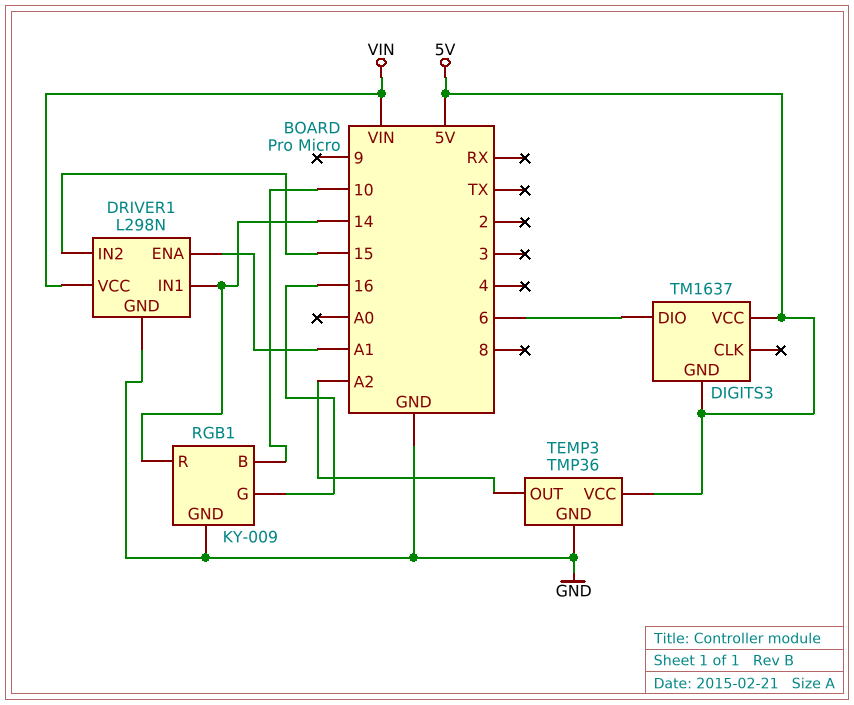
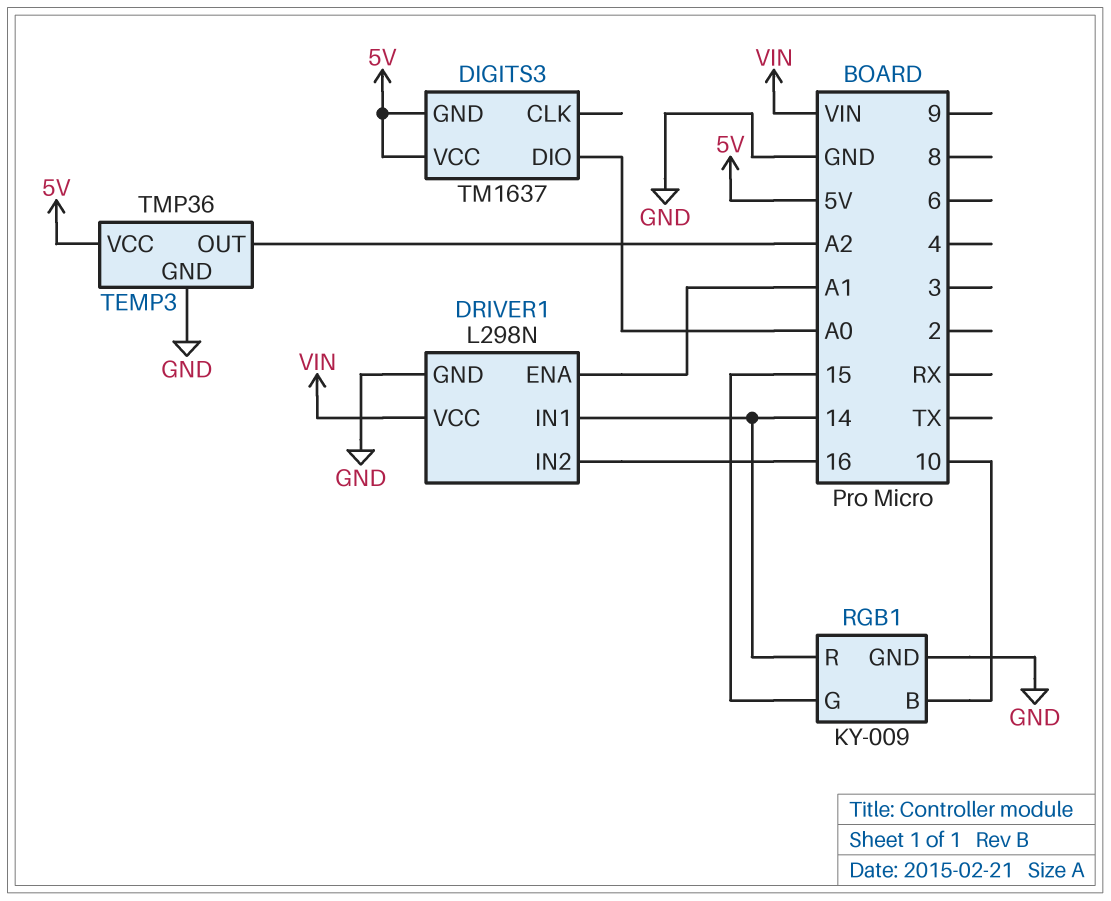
DIGITS3 pin DIO: 6 -> A0
DRIVER1 pin IN2: 15 -> 16
RGB1 pin G: 16 -> 15

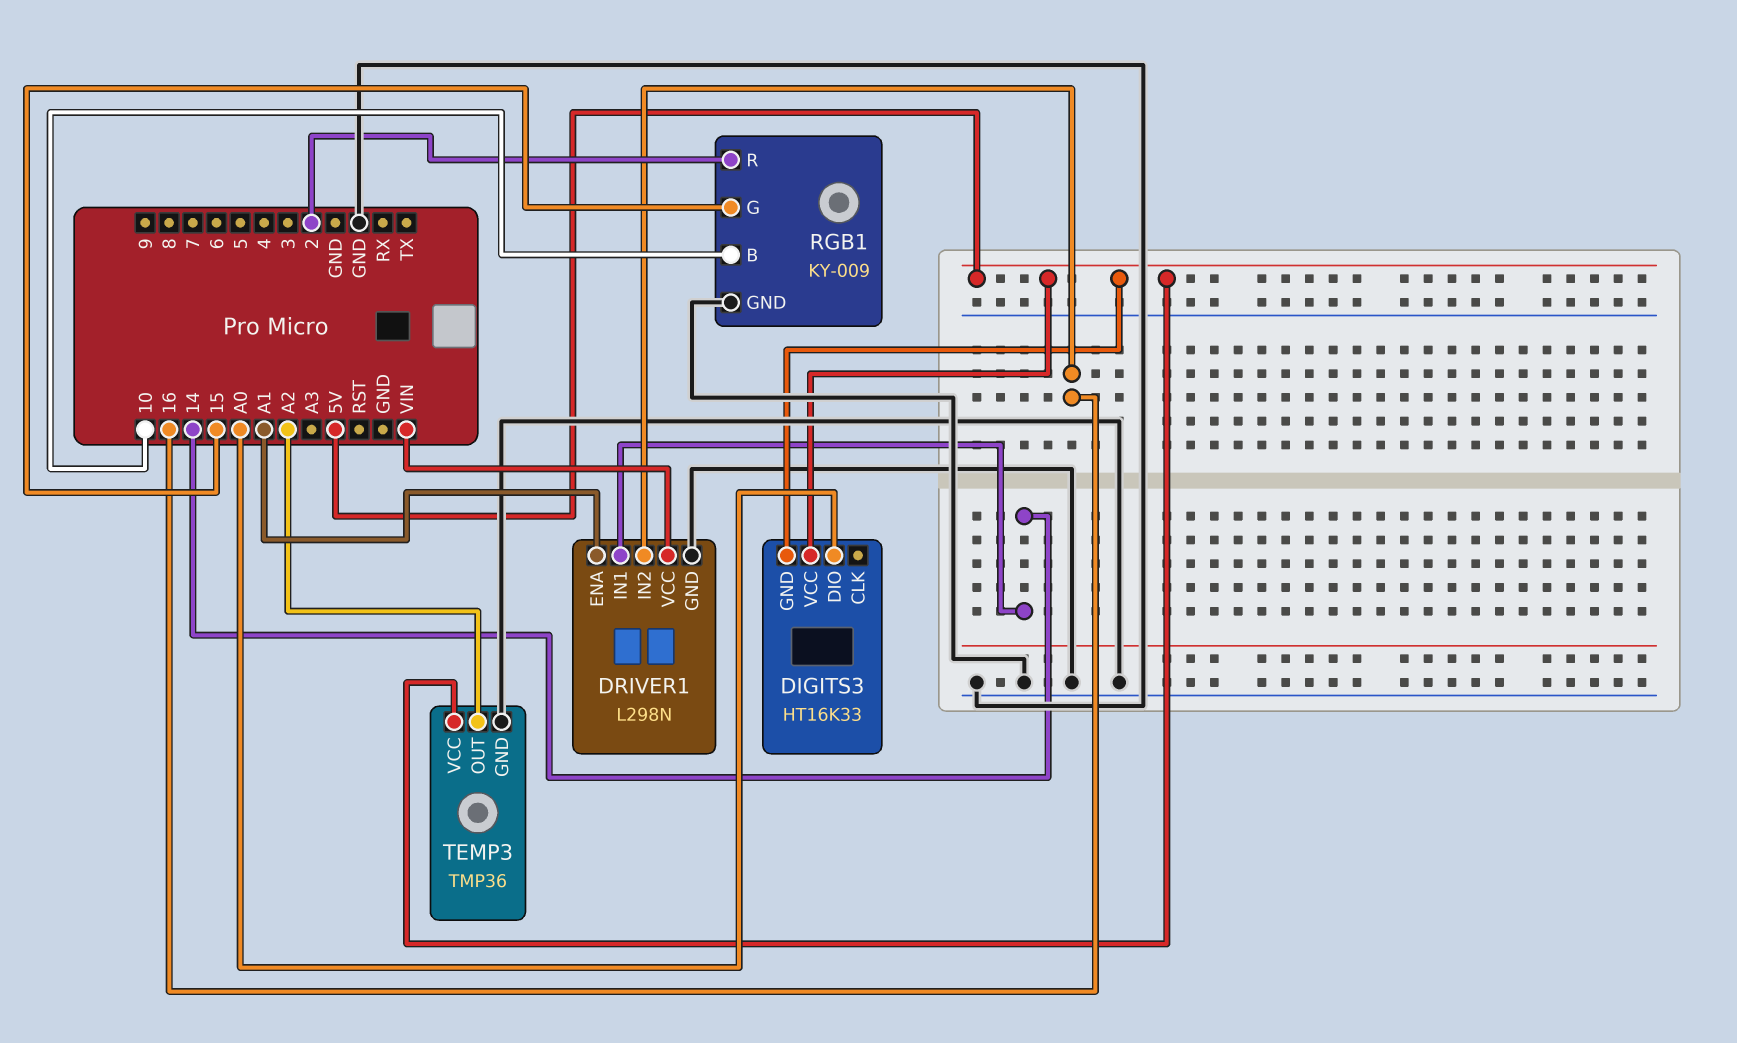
DIGITS3: TM1637 -> HT16K33
RGB1 pin R: 14 -> 2

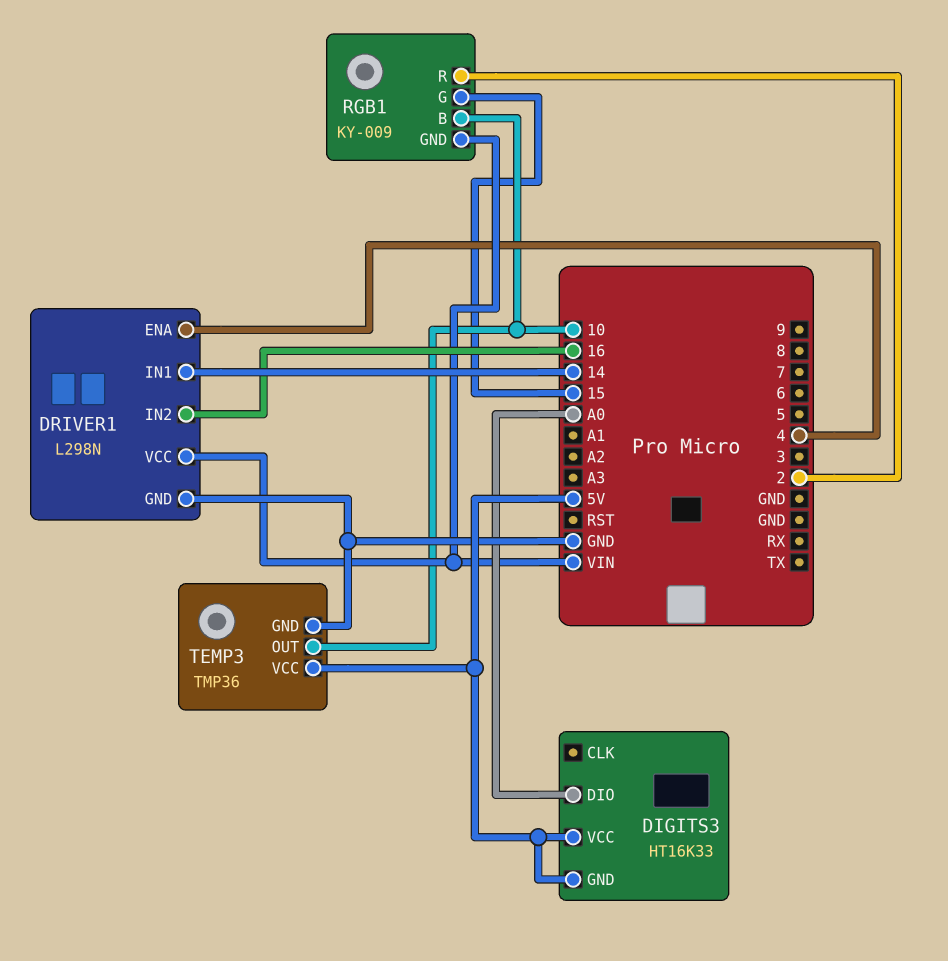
DRIVER1 pin ENA: A1 -> 4
RGB1 pin GND: GND -> VIN
TEMP3 pin OUT: A2 -> 10

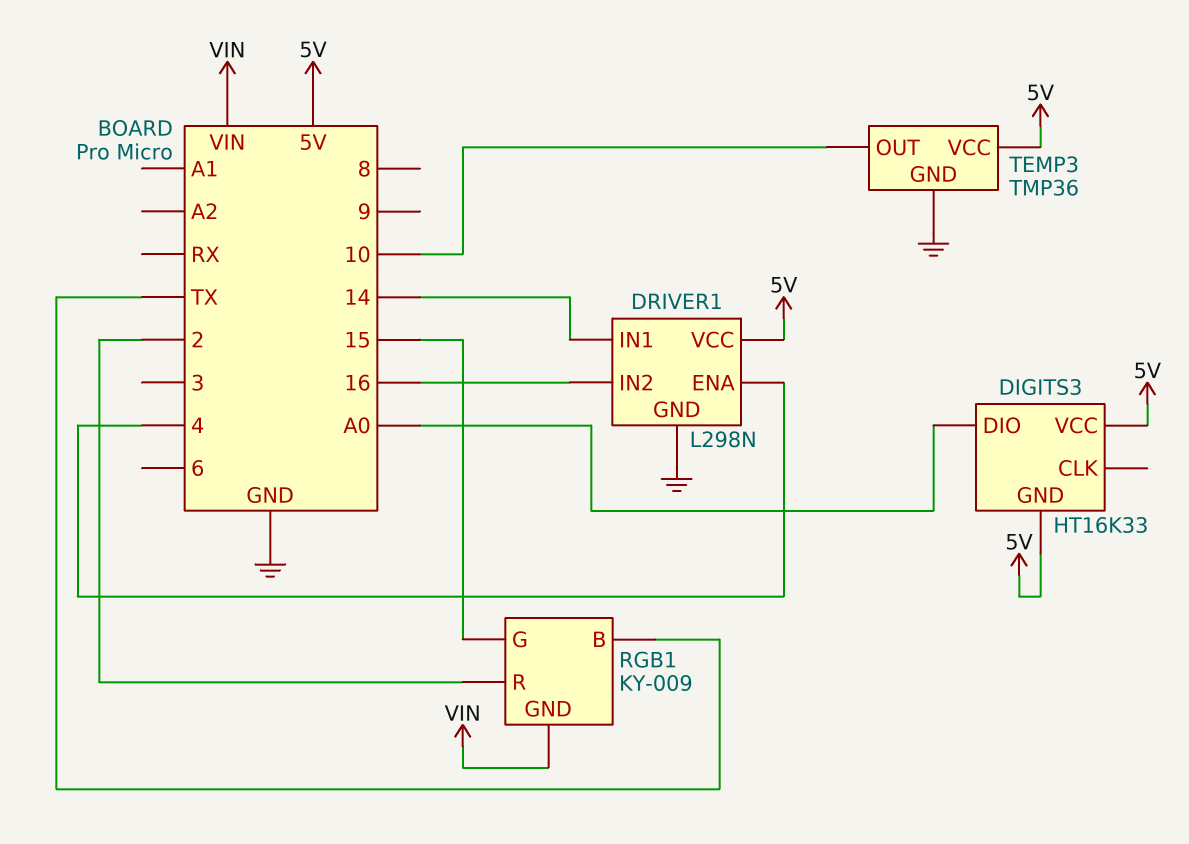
DRIVER1 pin VCC: VIN -> 5V
RGB1 pin B: 10 -> TX

